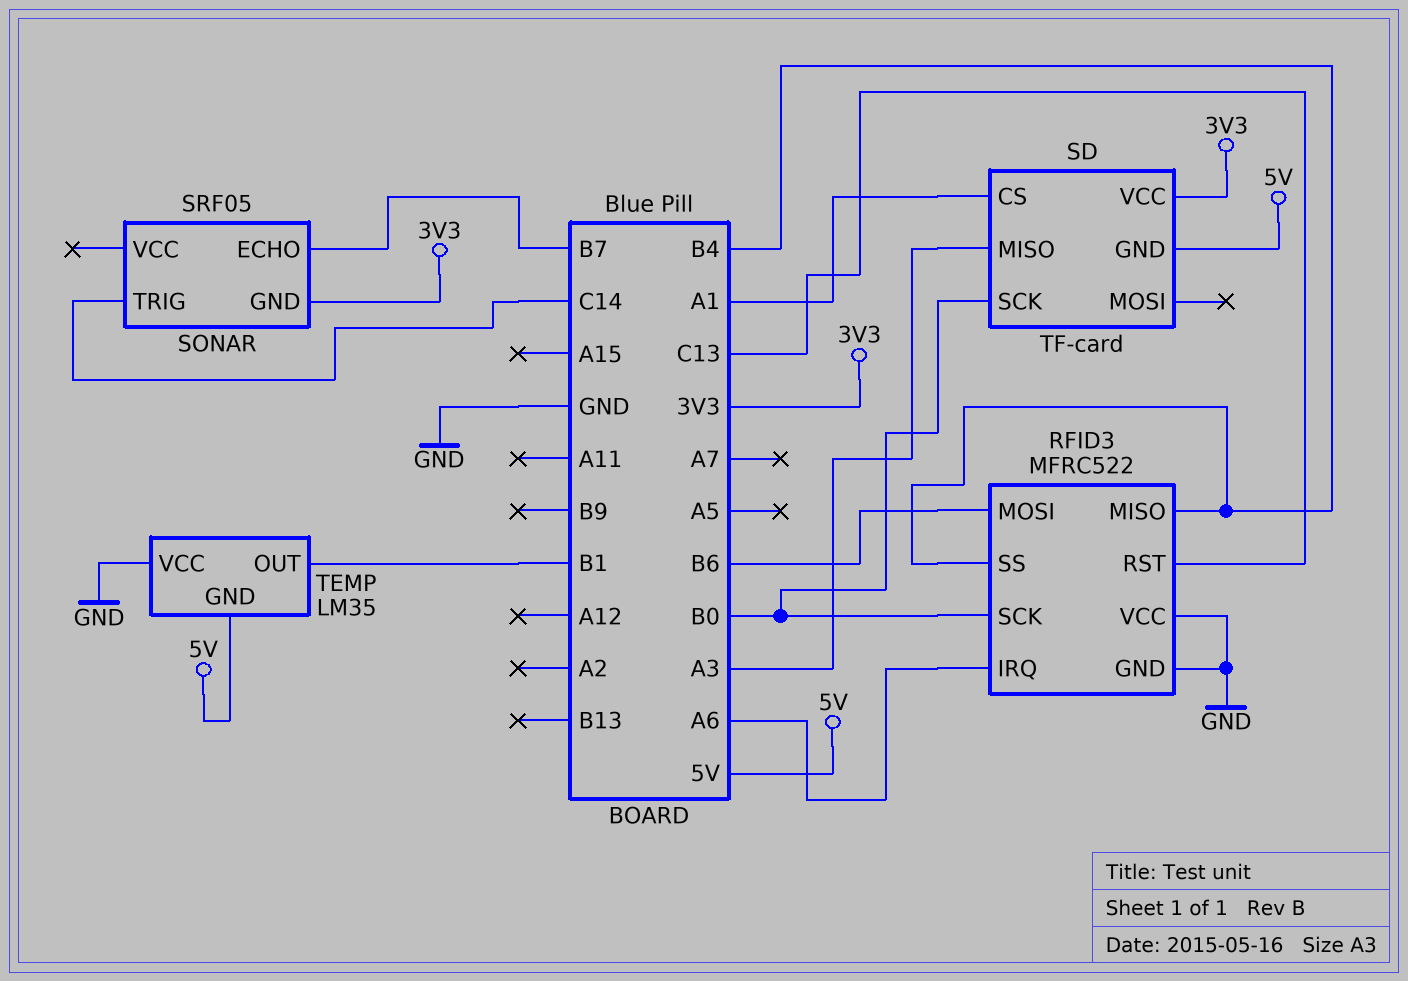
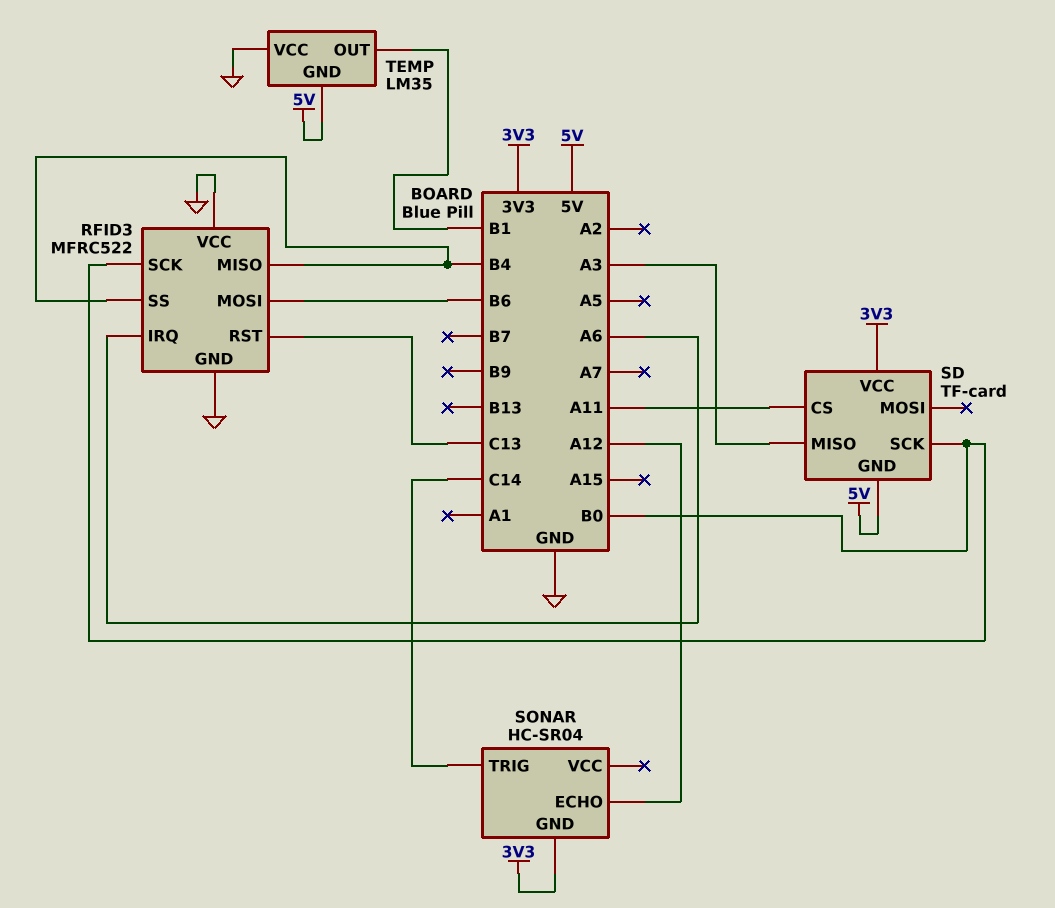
SD pin CS: A1 -> A11
SONAR: SRF05 -> HC-SR04
SONAR pin ECHO: B7 -> A12

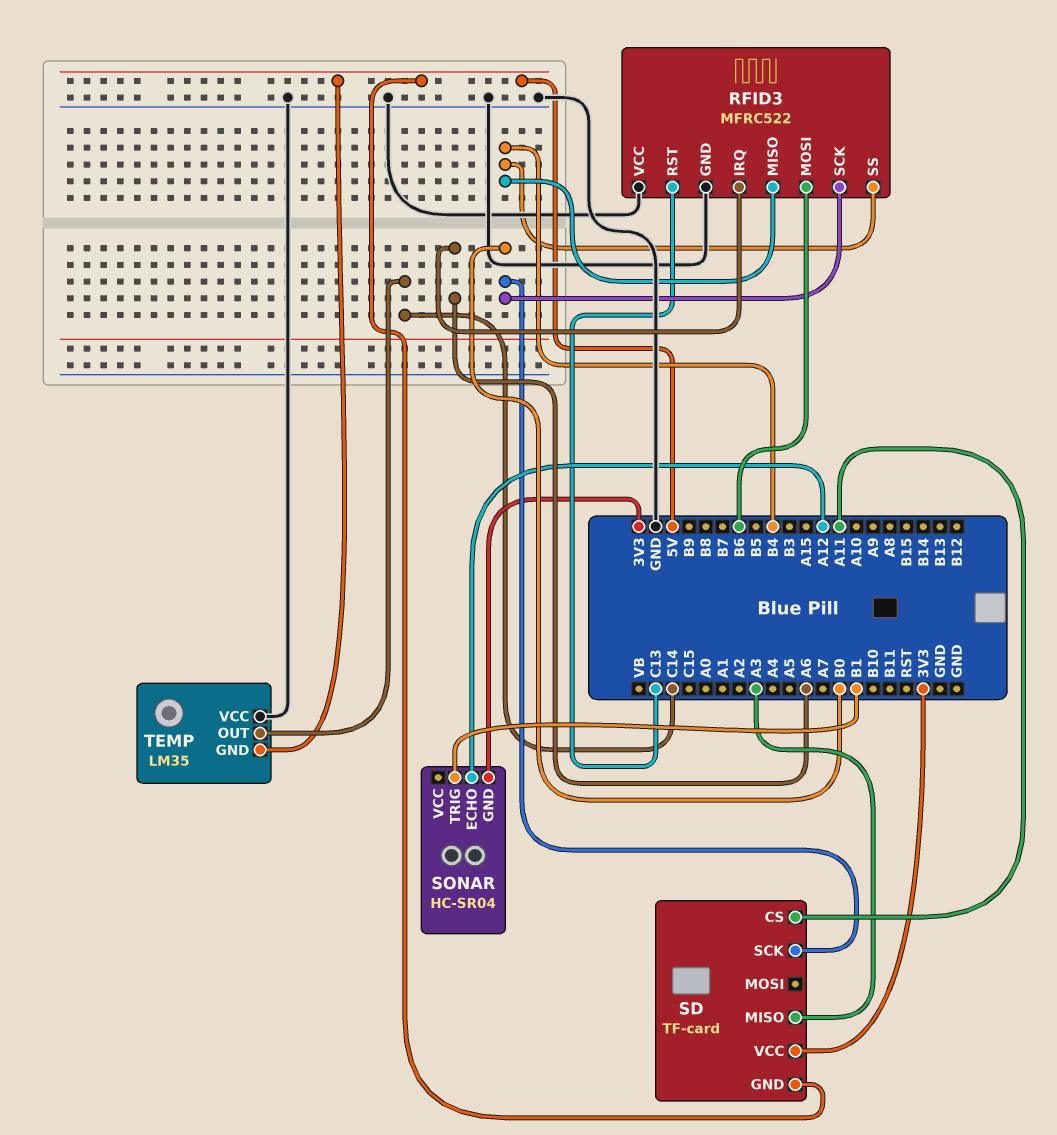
SONAR pin TRIG: C14 -> B1
TEMP pin OUT: B1 -> C14

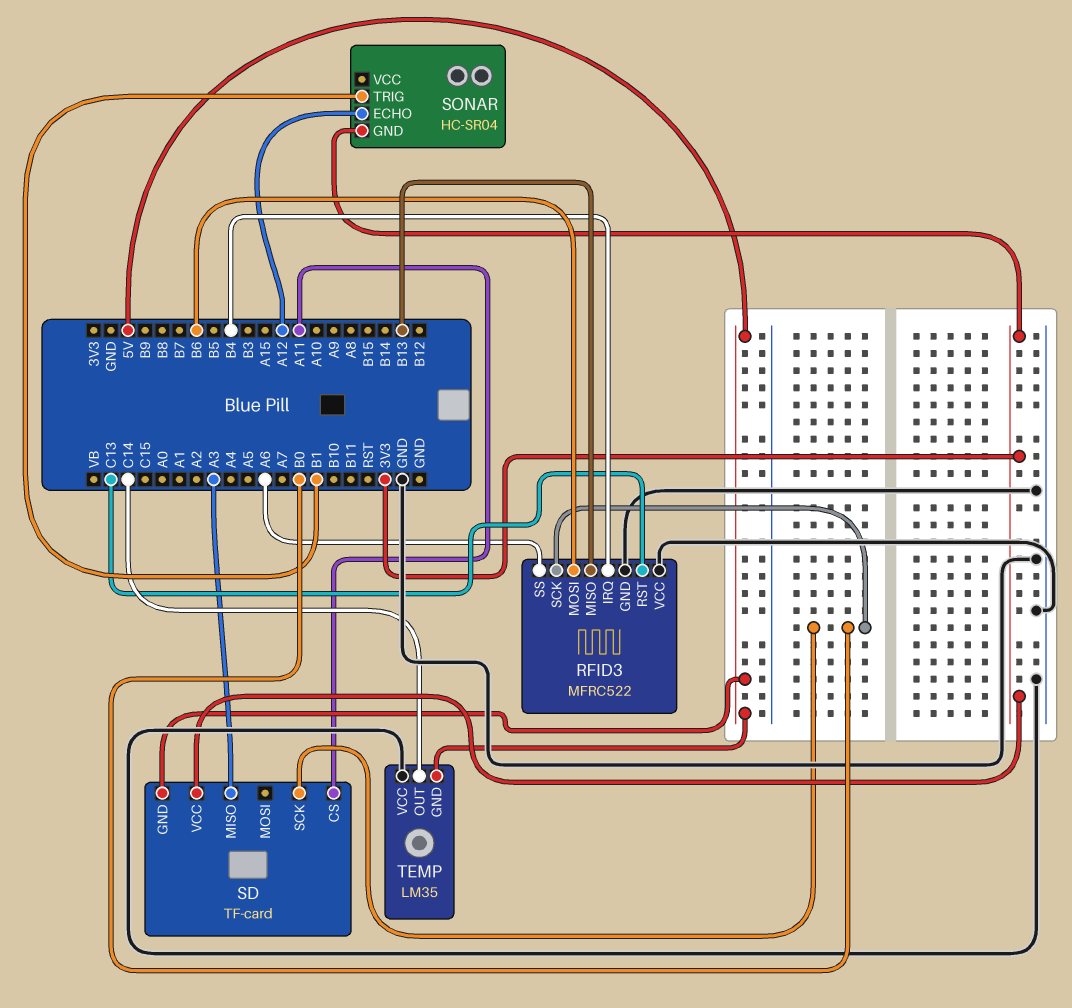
RFID3 pin IRQ: A6 -> B4
RFID3 pin MISO: B4 -> B13
RFID3 pin SS: B4 -> A6

